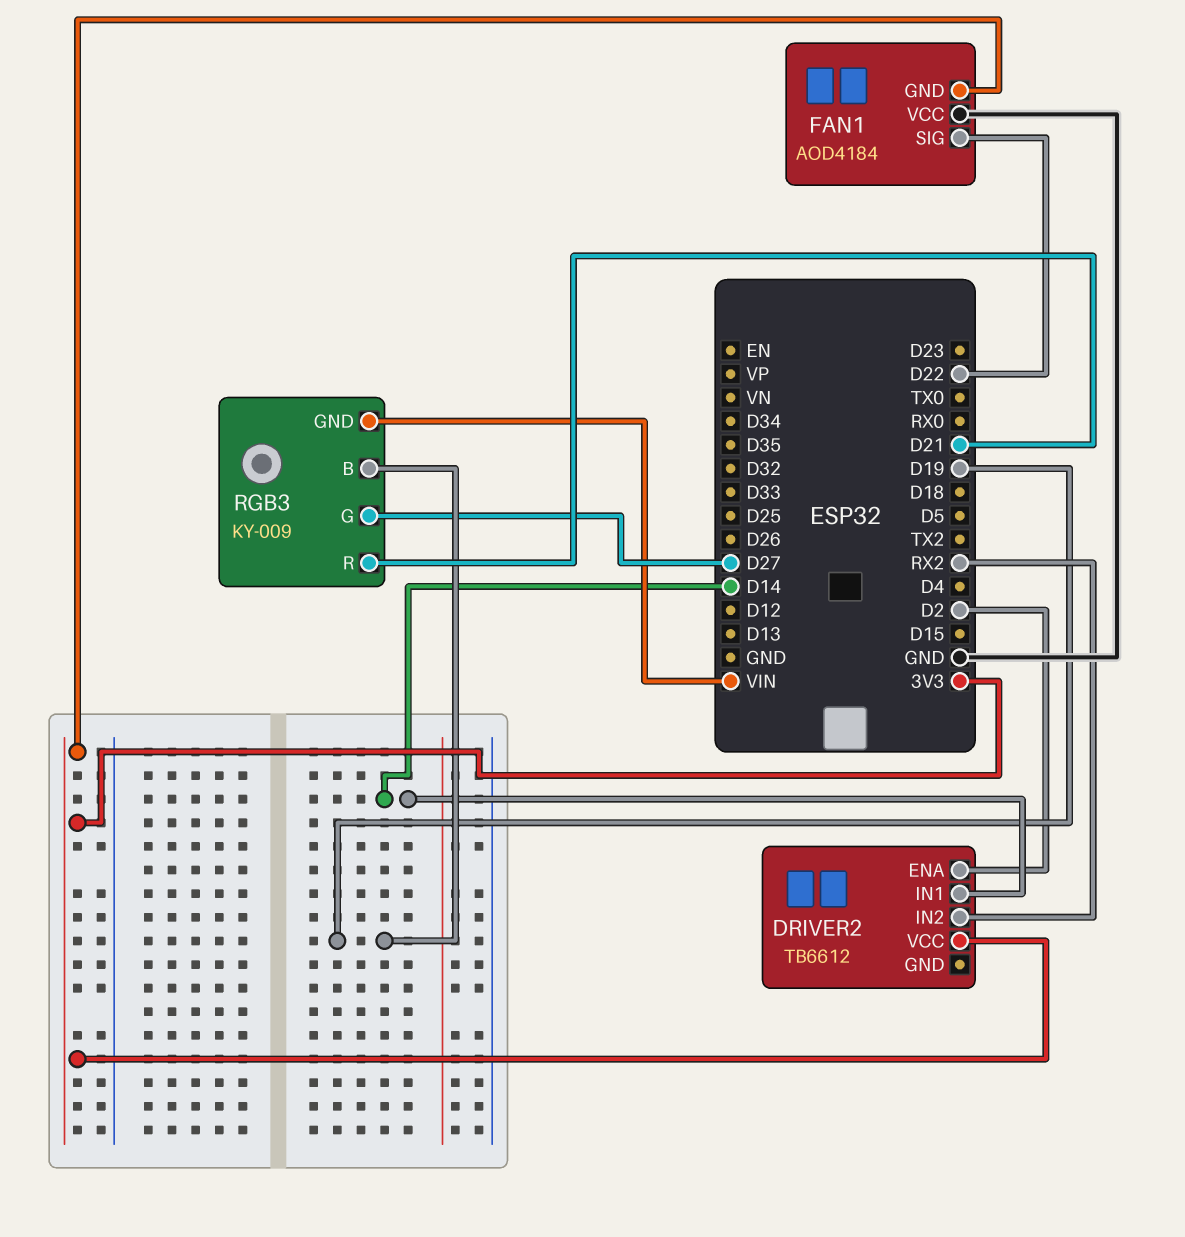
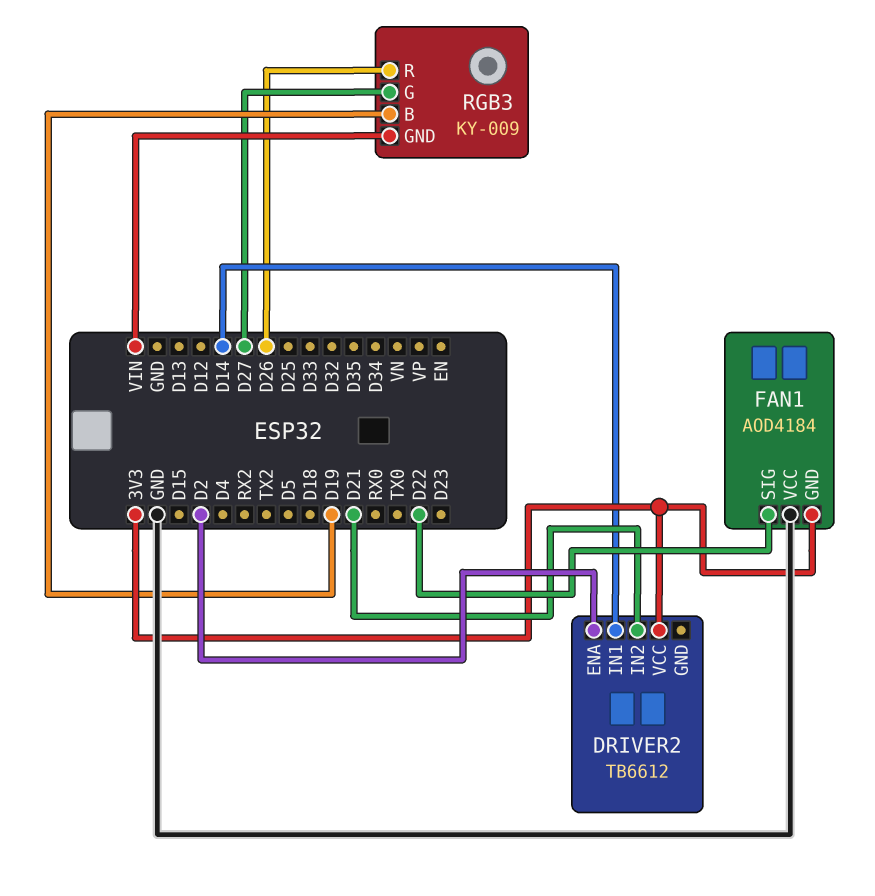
DRIVER2 pin IN2: RX2 -> D21
RGB3 pin R: D21 -> D26

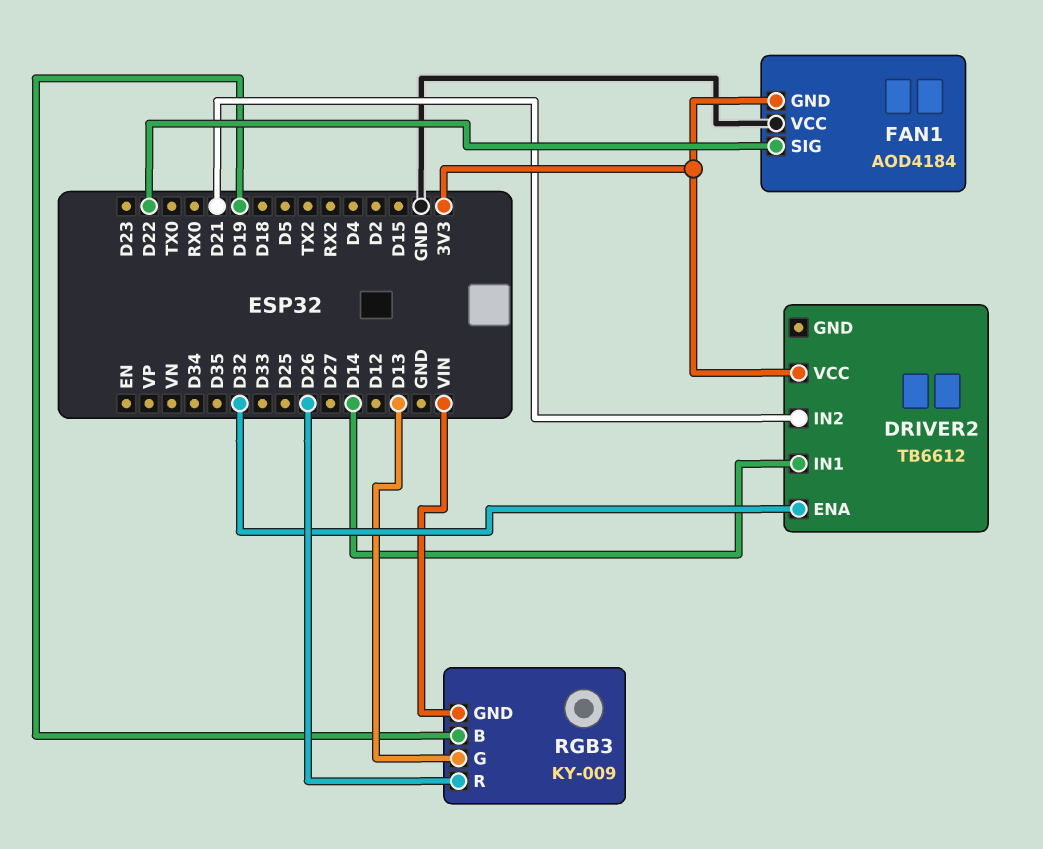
DRIVER2 pin ENA: D2 -> D32
RGB3 pin G: D27 -> D13

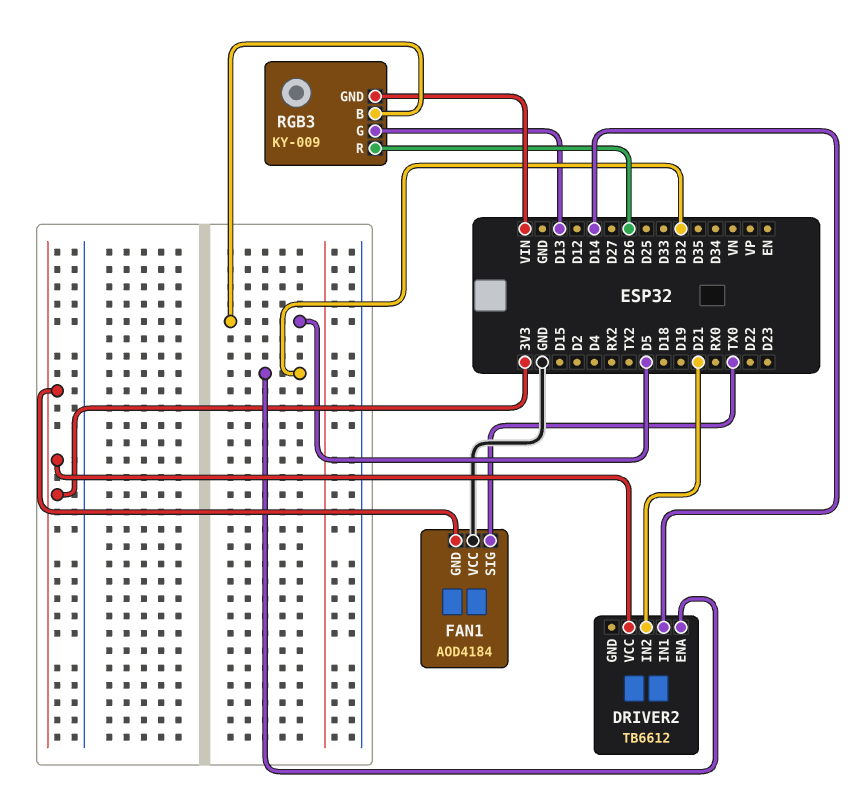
FAN1 pin SIG: D22 -> TX0
RGB3 pin B: D19 -> D5

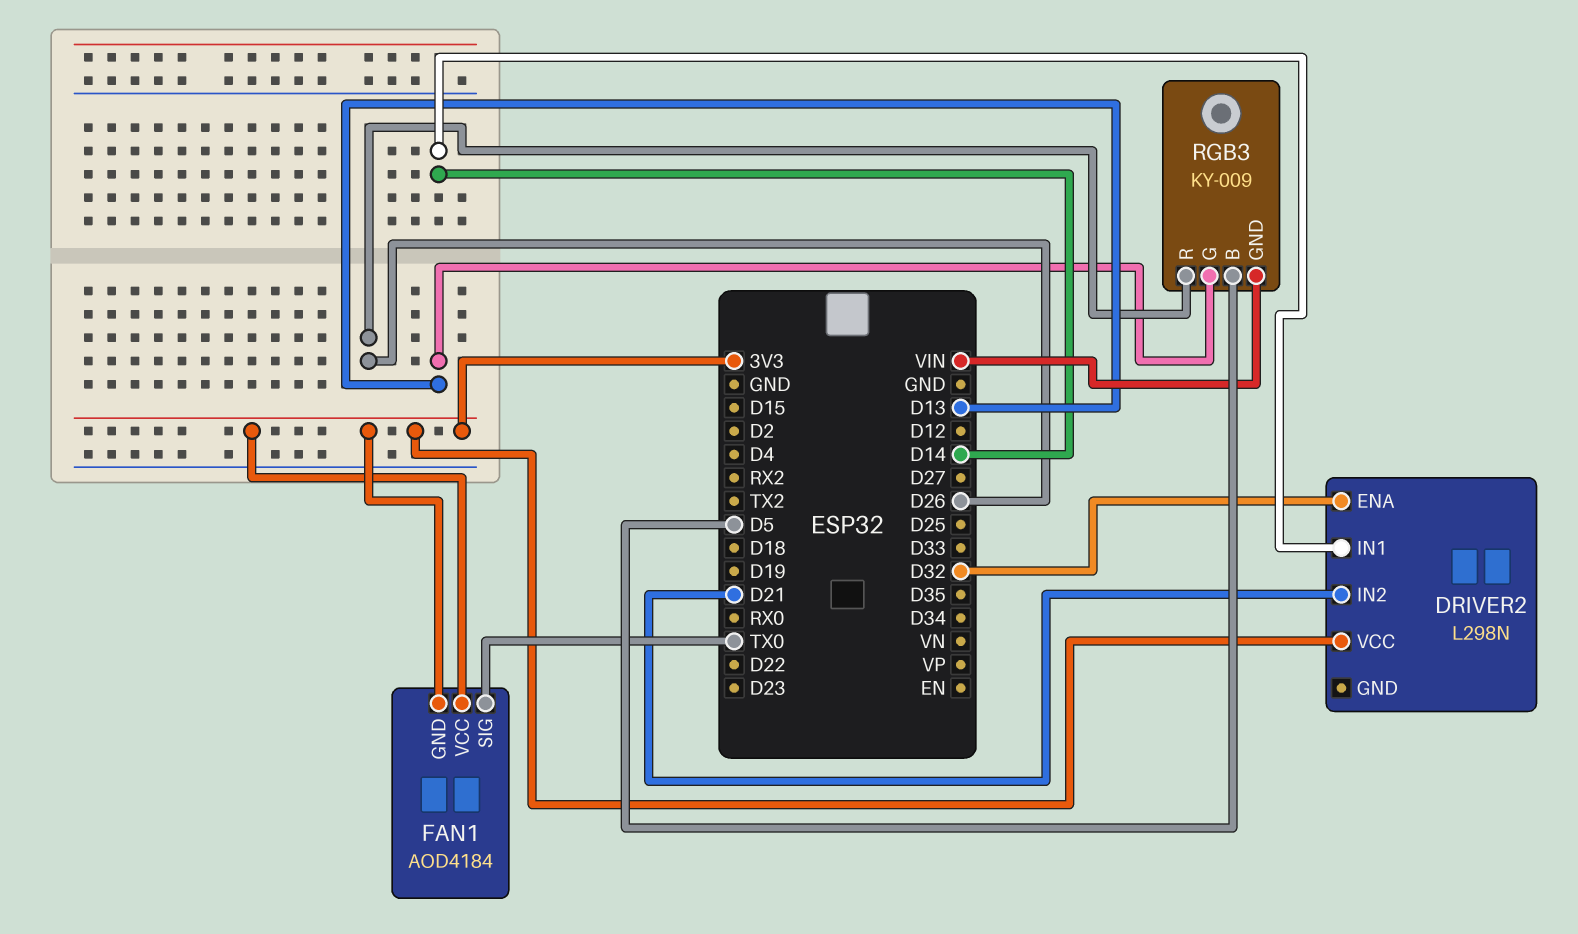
DRIVER2: TB6612 -> L298N
FAN1 pin VCC: GND -> 3V3

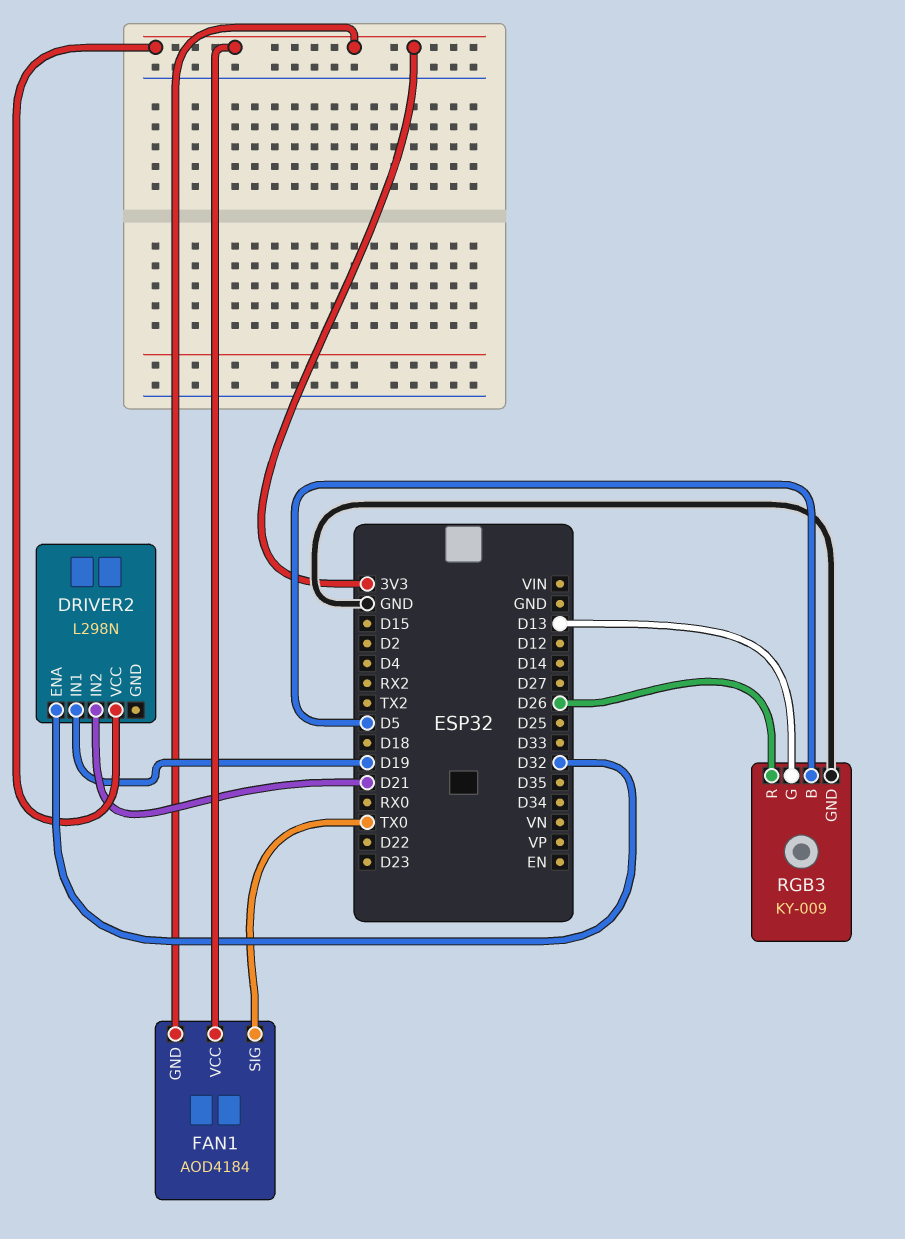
DRIVER2 pin IN1: D14 -> D19
RGB3 pin GND: VIN -> GND

